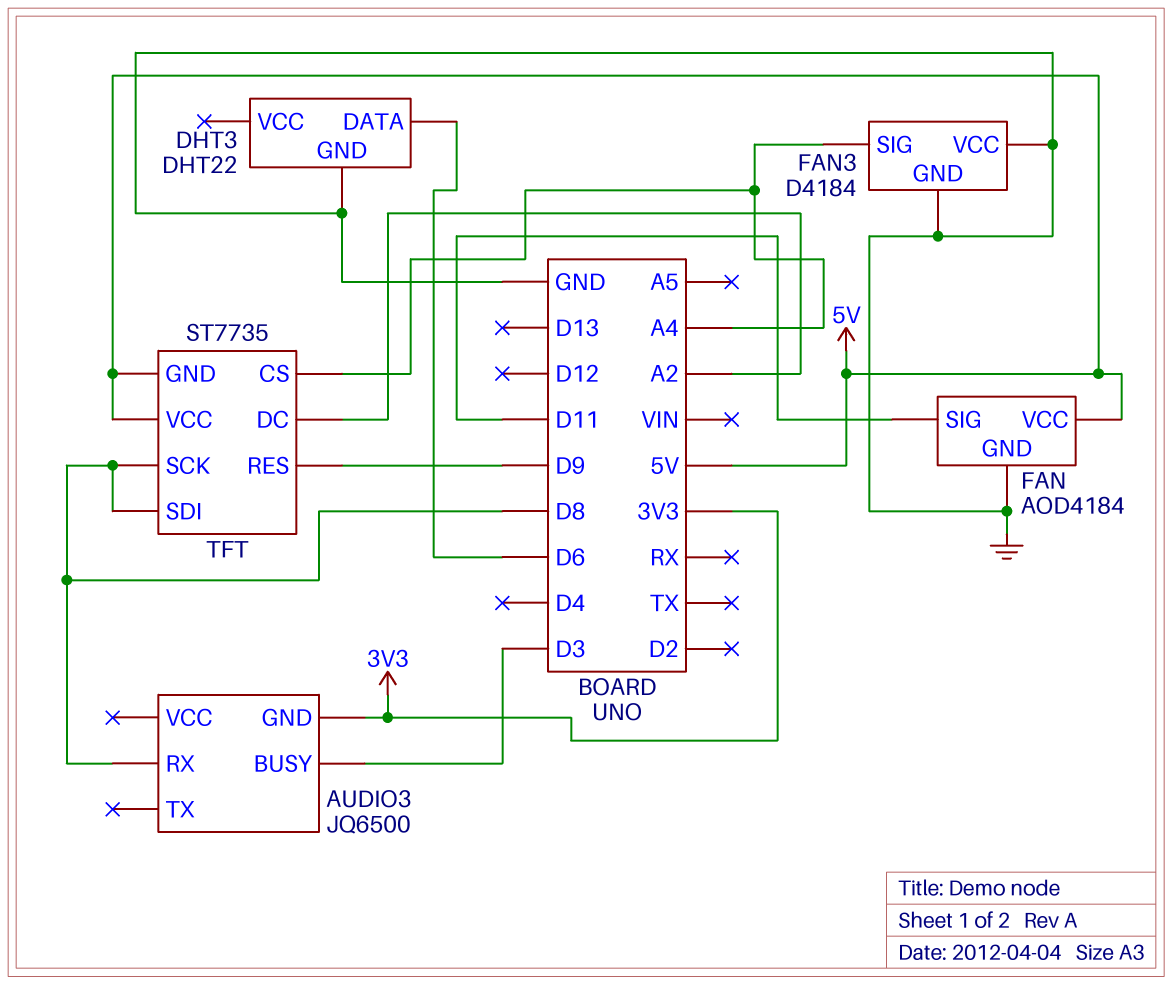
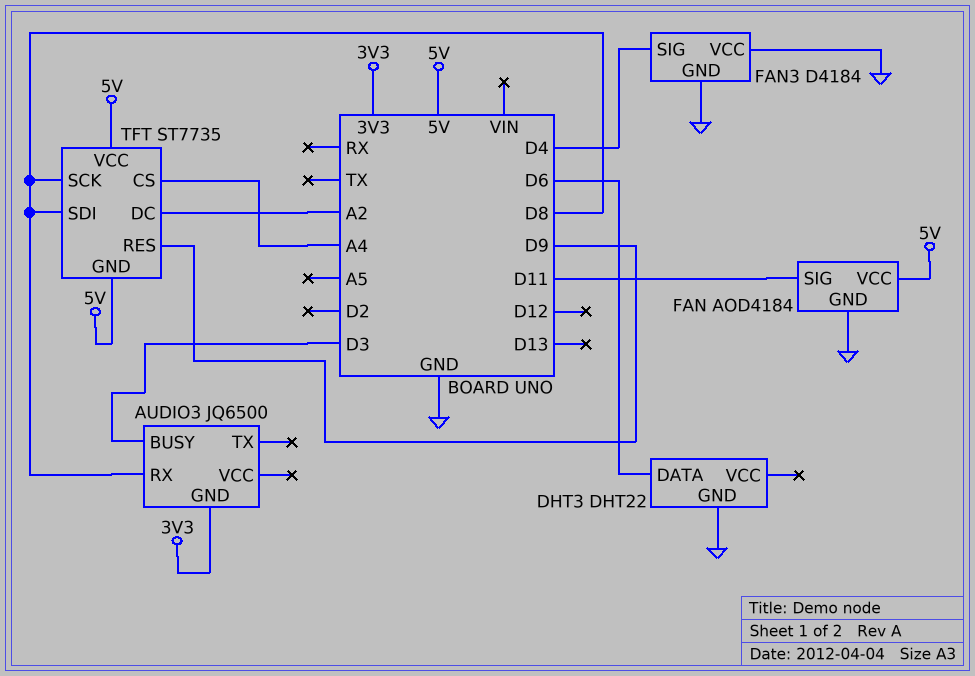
FAN3 pin SIG: A4 -> D4

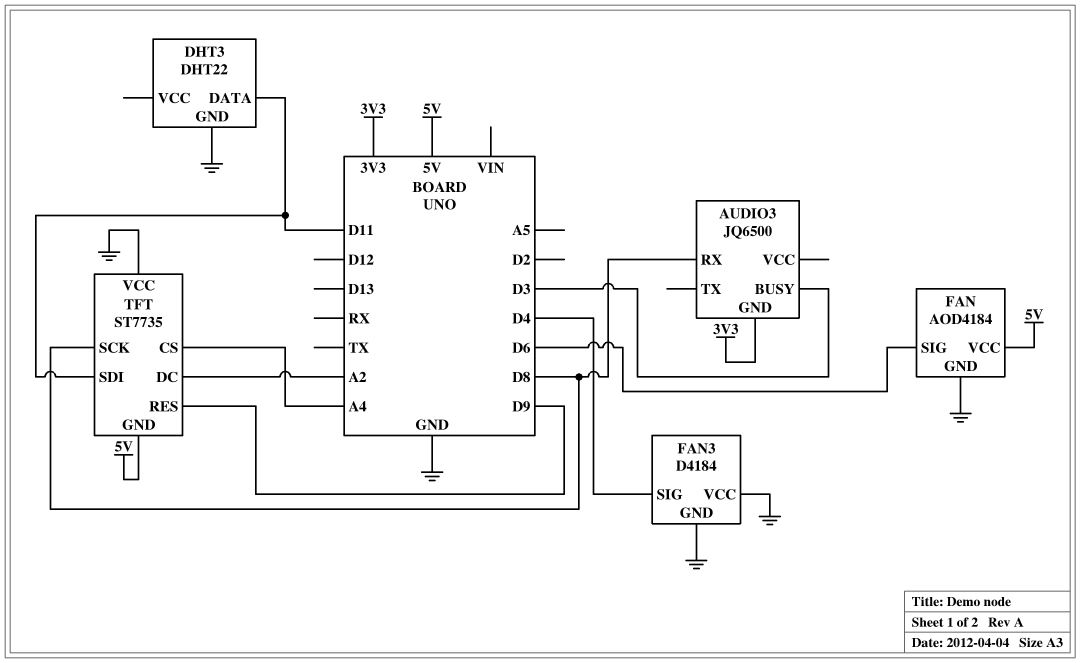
DHT3 pin DATA: D6 -> D11
FAN pin SIG: D11 -> D6
TFT pin SDI: D8 -> D11
TFT pin VCC: 5V -> GND

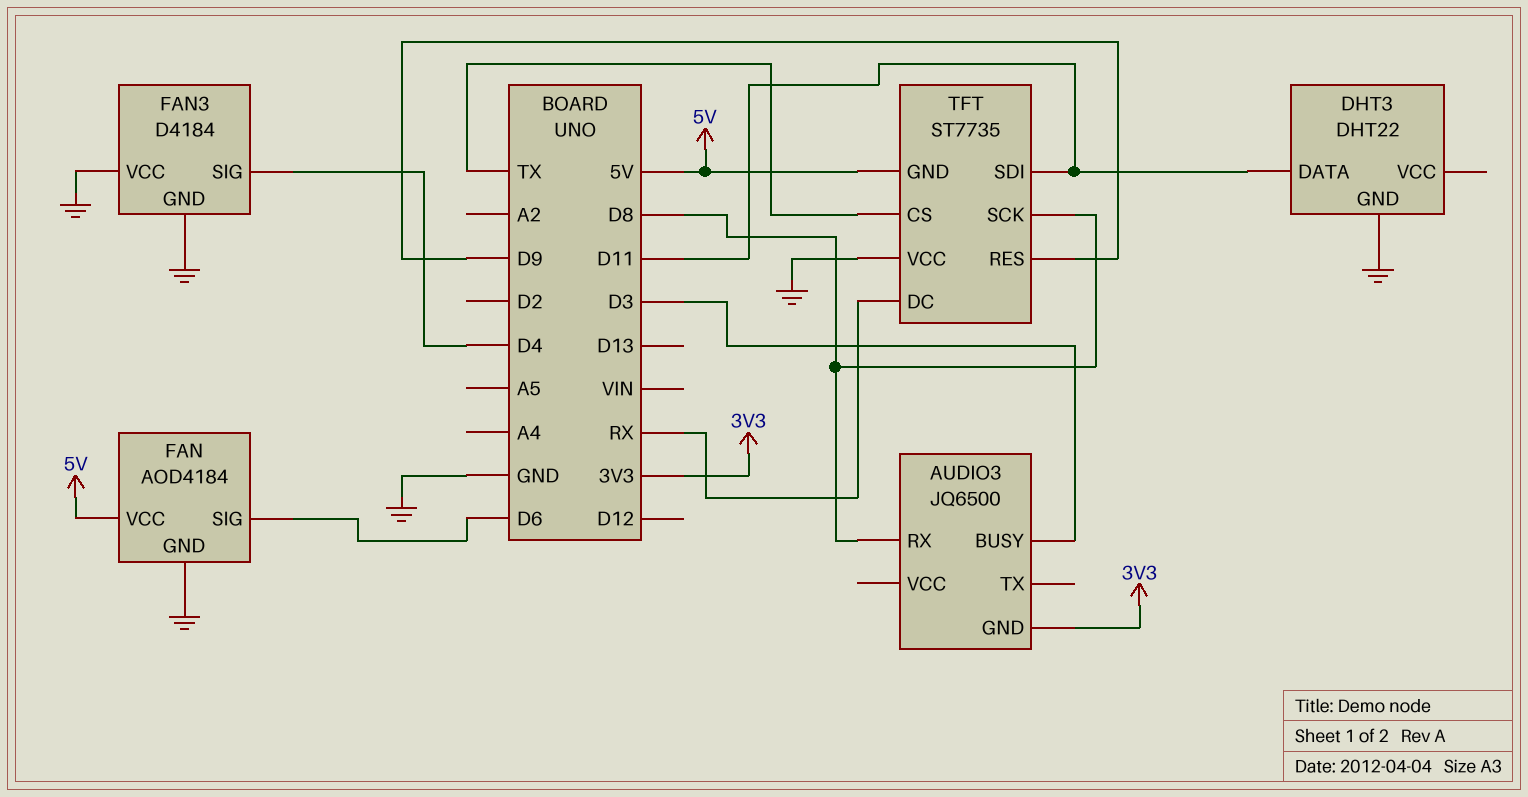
TFT pin CS: A4 -> TX
TFT pin DC: A2 -> RX

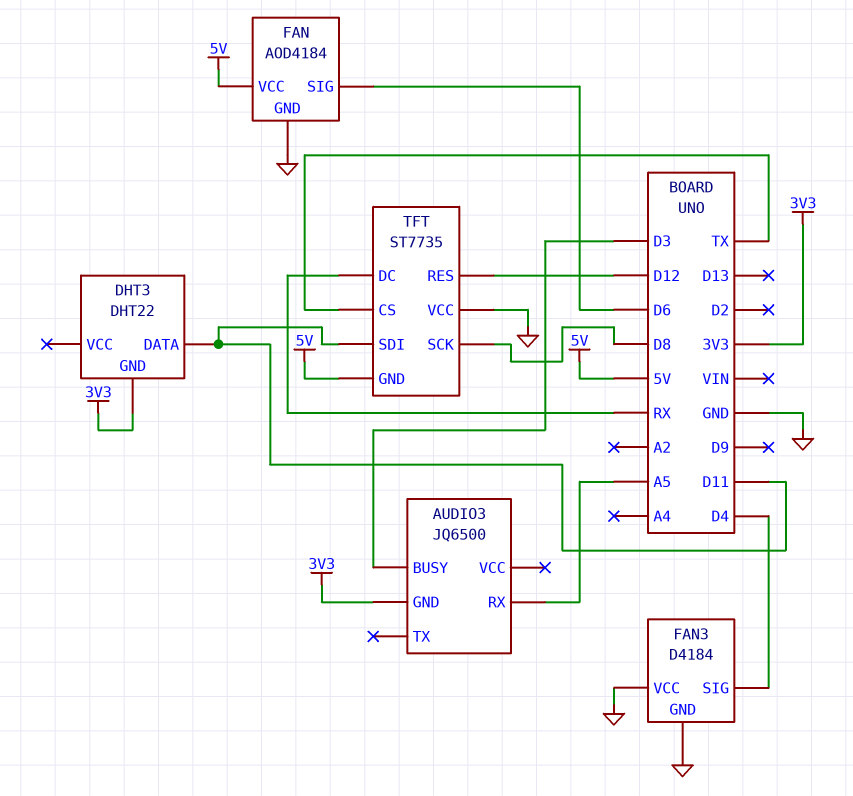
AUDIO3 pin RX: D8 -> A5
DHT3 pin GND: GND -> 3V3
TFT pin RES: D9 -> D12

